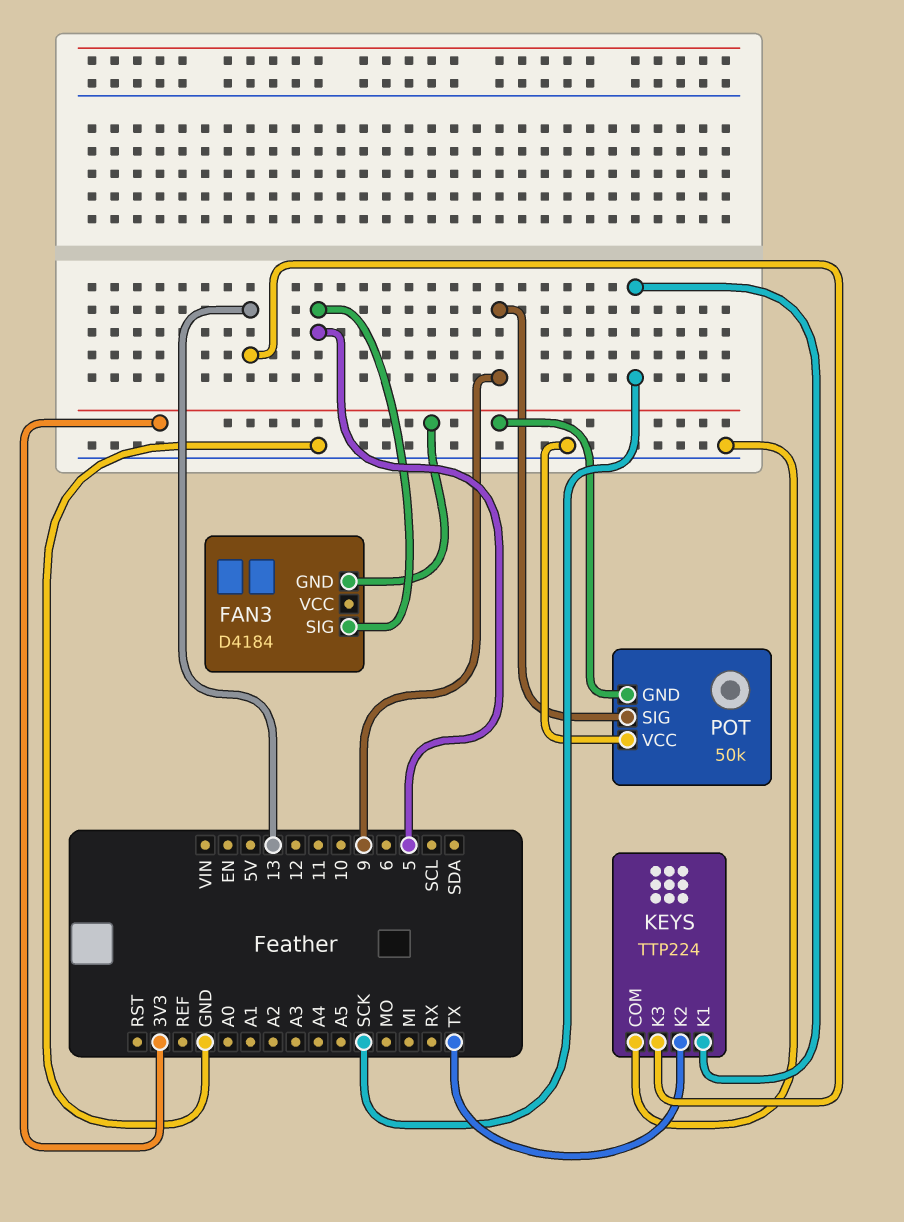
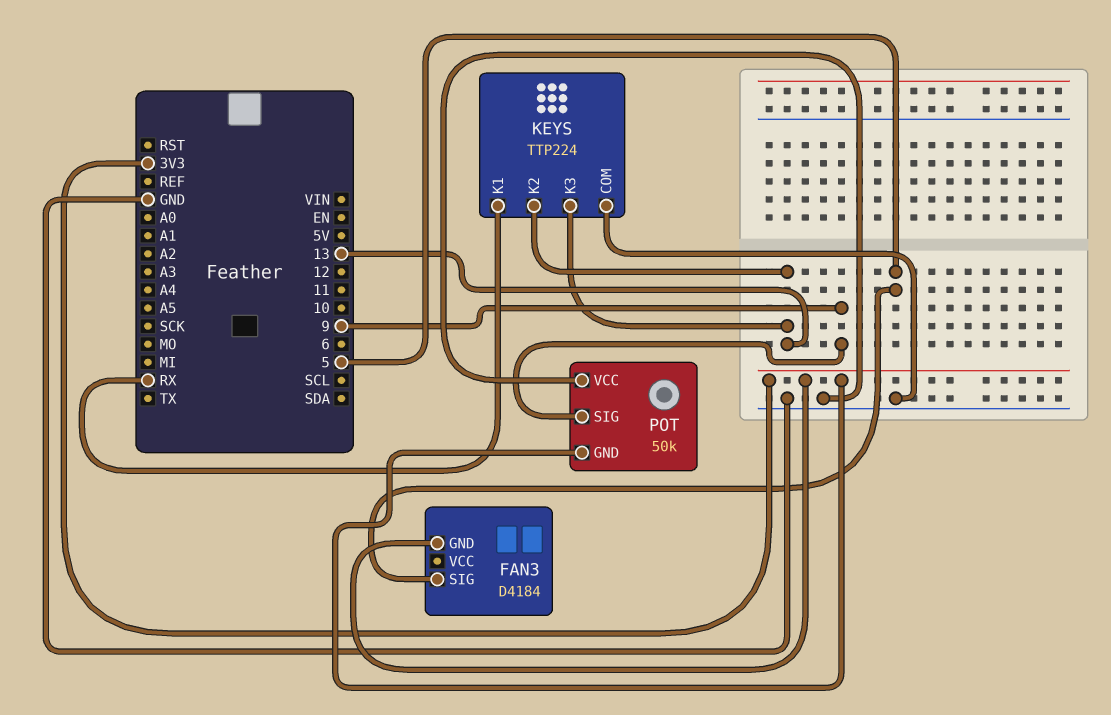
KEYS pin K1: SCK -> RX
KEYS pin K2: TX -> 13

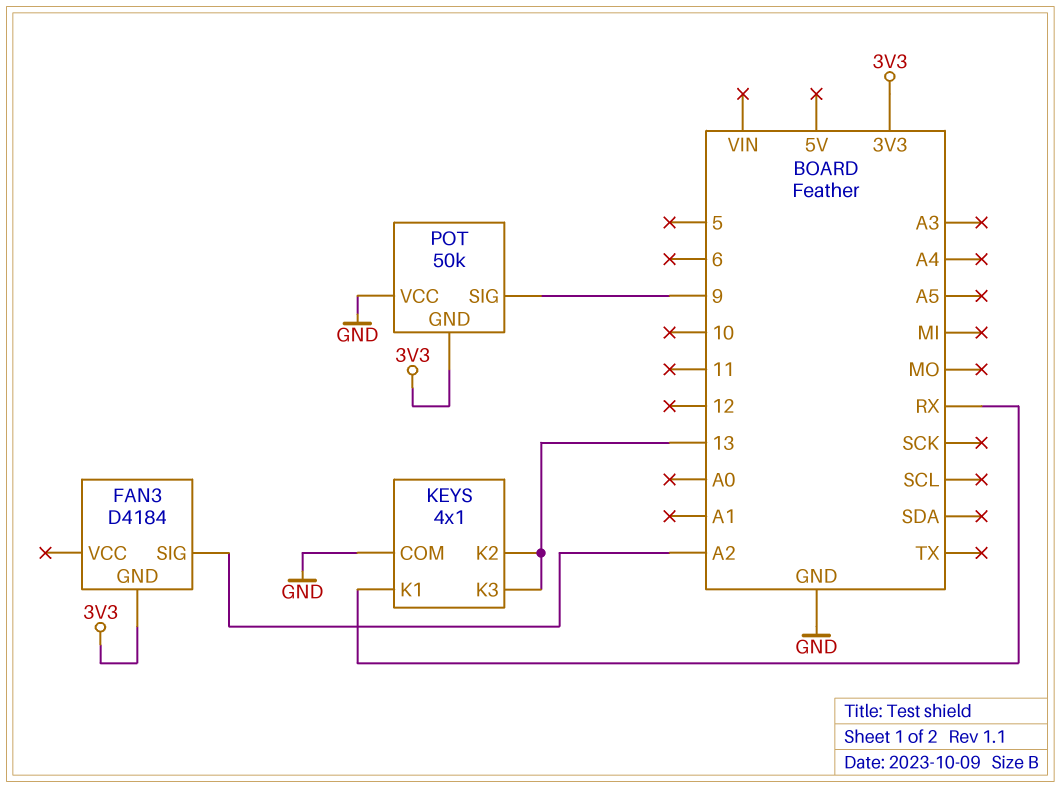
FAN3 pin SIG: 5 -> A2
KEYS: TTP224 -> 4x1

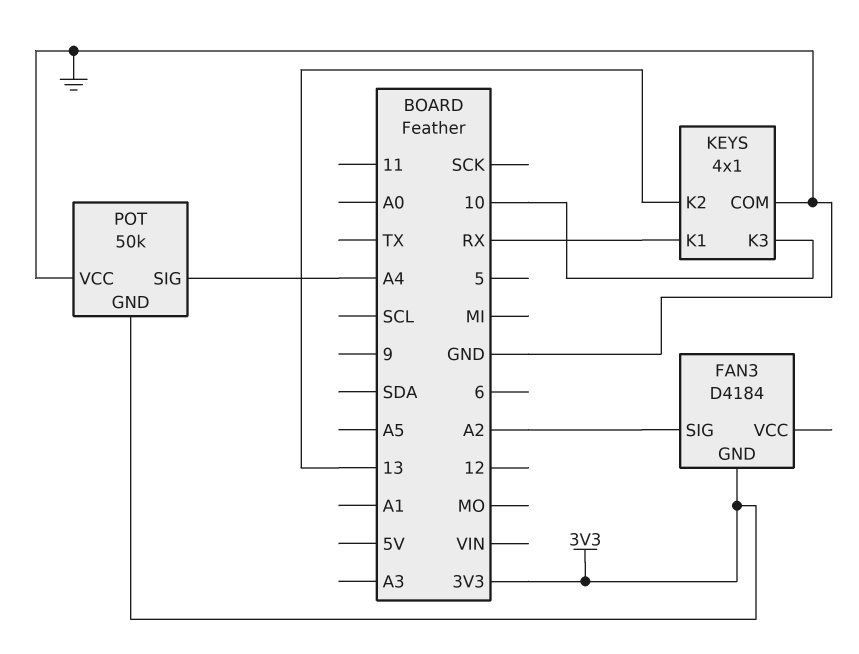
KEYS pin K3: 13 -> 10
POT pin SIG: 9 -> A4

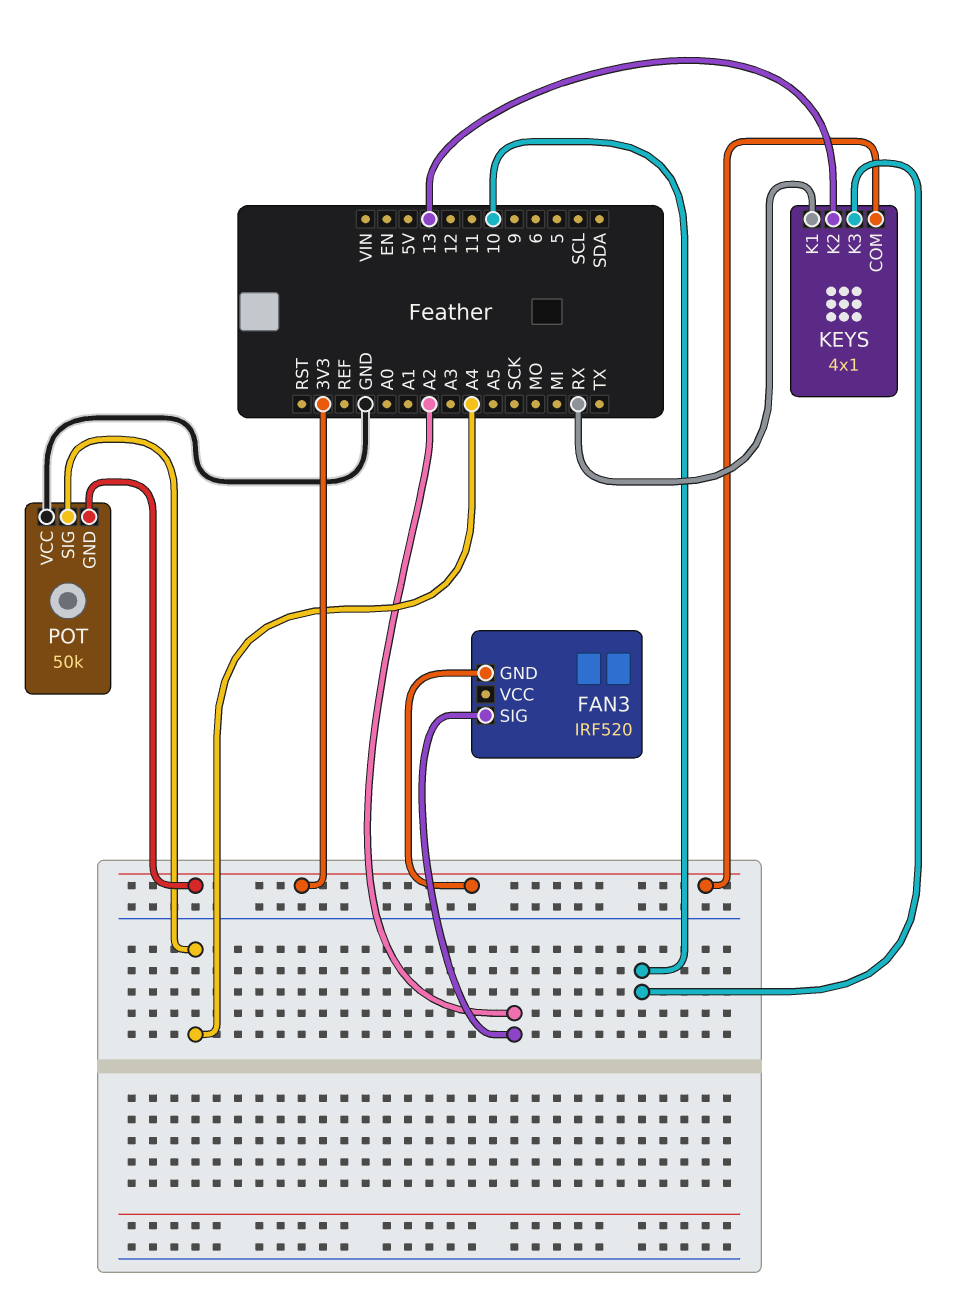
FAN3: D4184 -> IRF520
KEYS pin COM: GND -> 3V3

